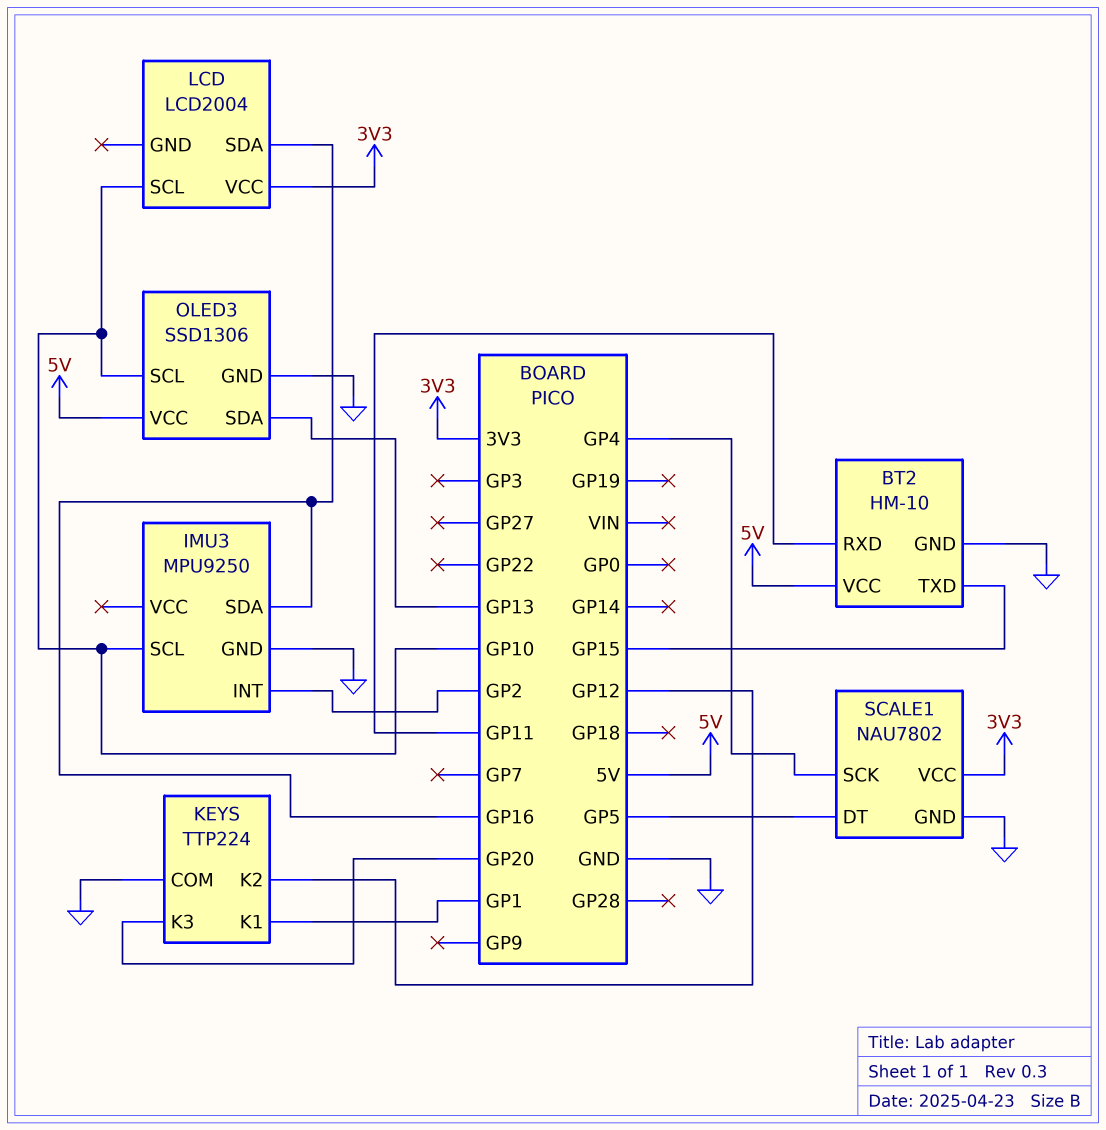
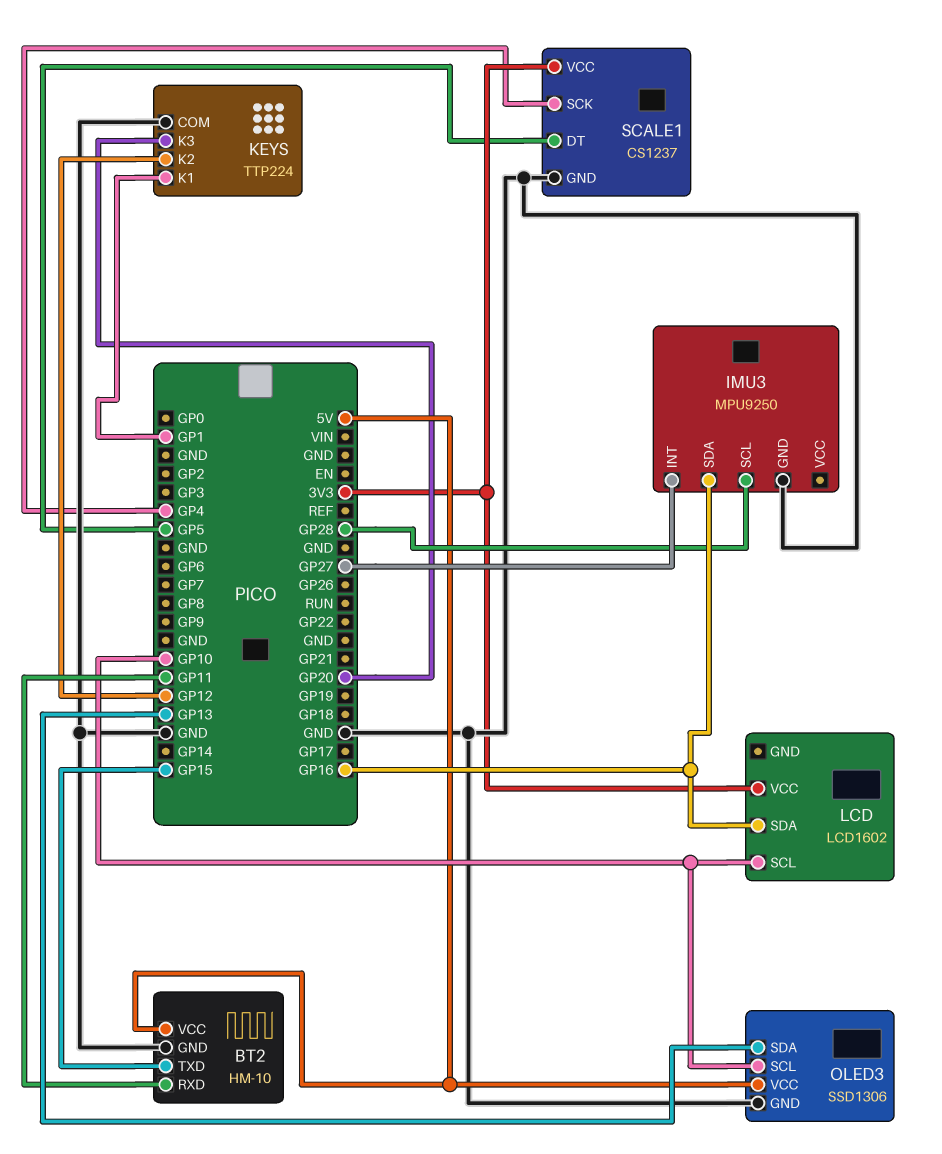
IMU3 pin INT: GP2 -> GP27
IMU3 pin SCL: GP10 -> GP28
LCD: LCD2004 -> LCD1602
SCALE1: NAU7802 -> CS1237

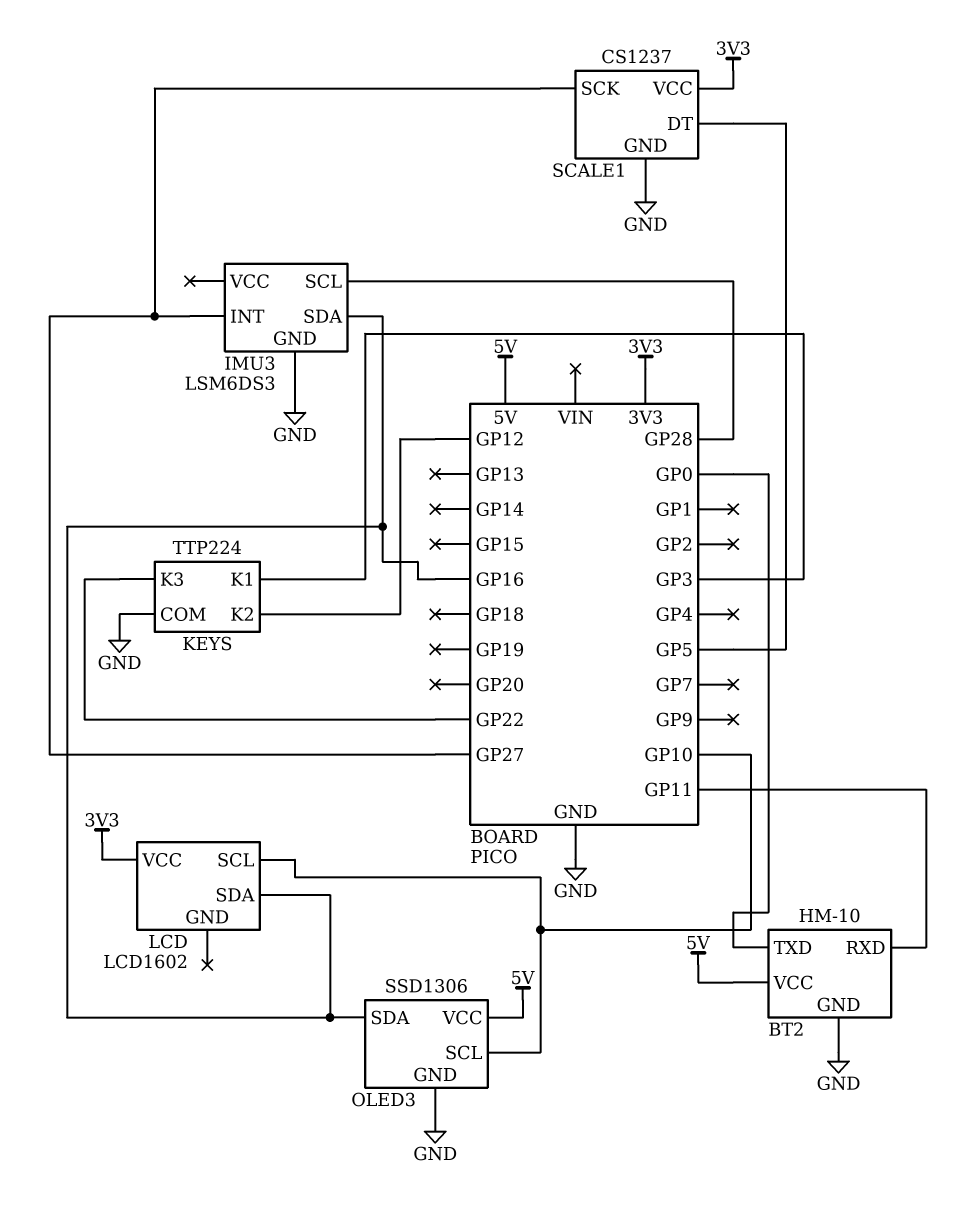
BT2 pin TXD: GP15 -> GP0
IMU3: MPU9250 -> LSM6DS3
KEYS pin K1: GP1 -> GP3
KEYS pin K3: GP20 -> GP22
OLED3 pin SDA: GP13 -> GP16
SCALE1 pin SCK: GP4 -> GP27

